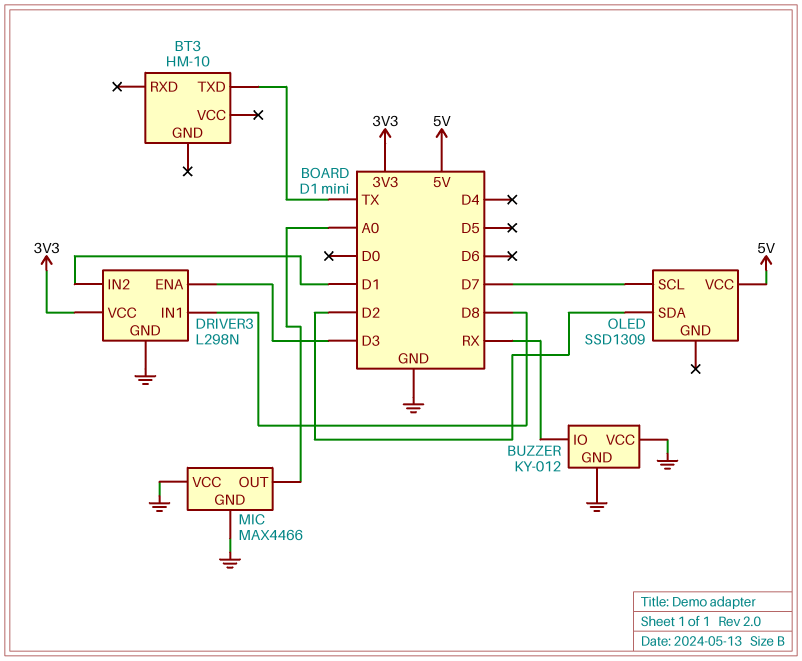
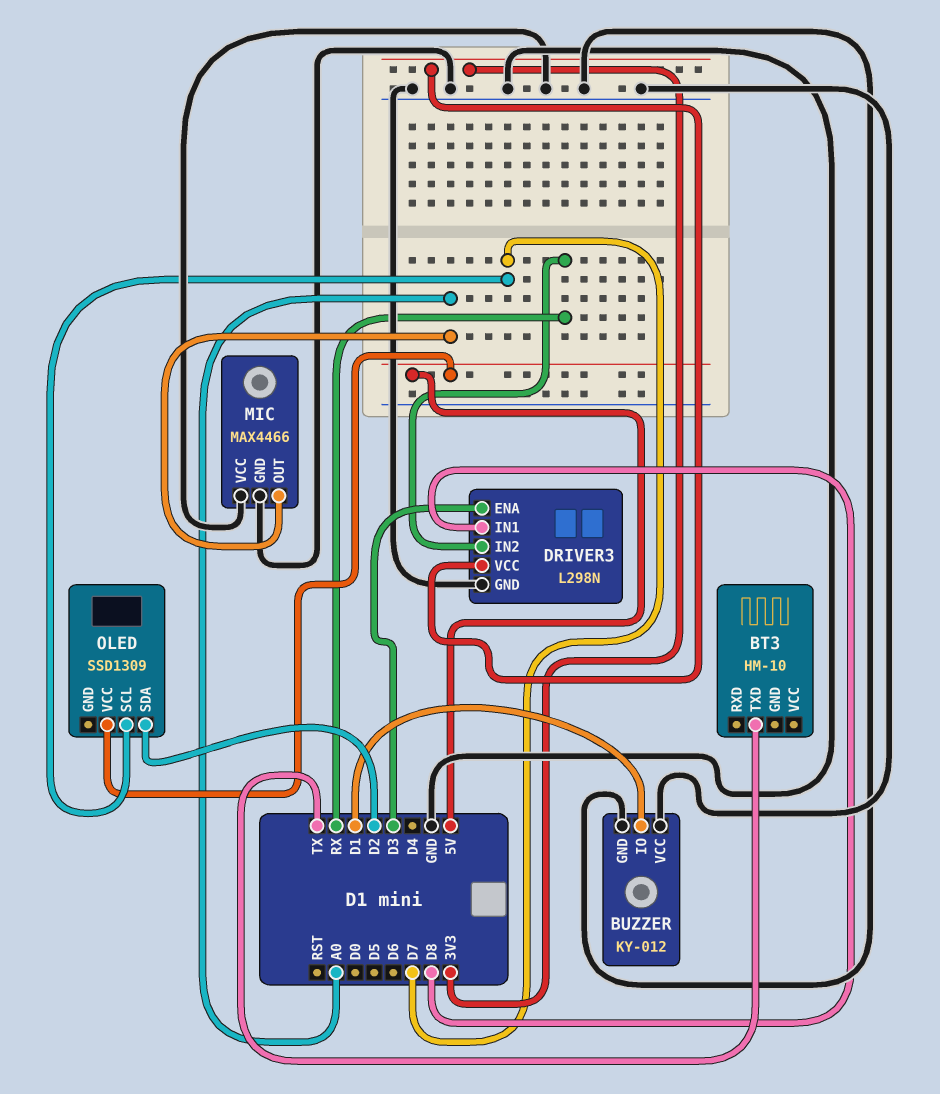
BUZZER pin IO: RX -> D1
DRIVER3 pin IN2: D1 -> RX

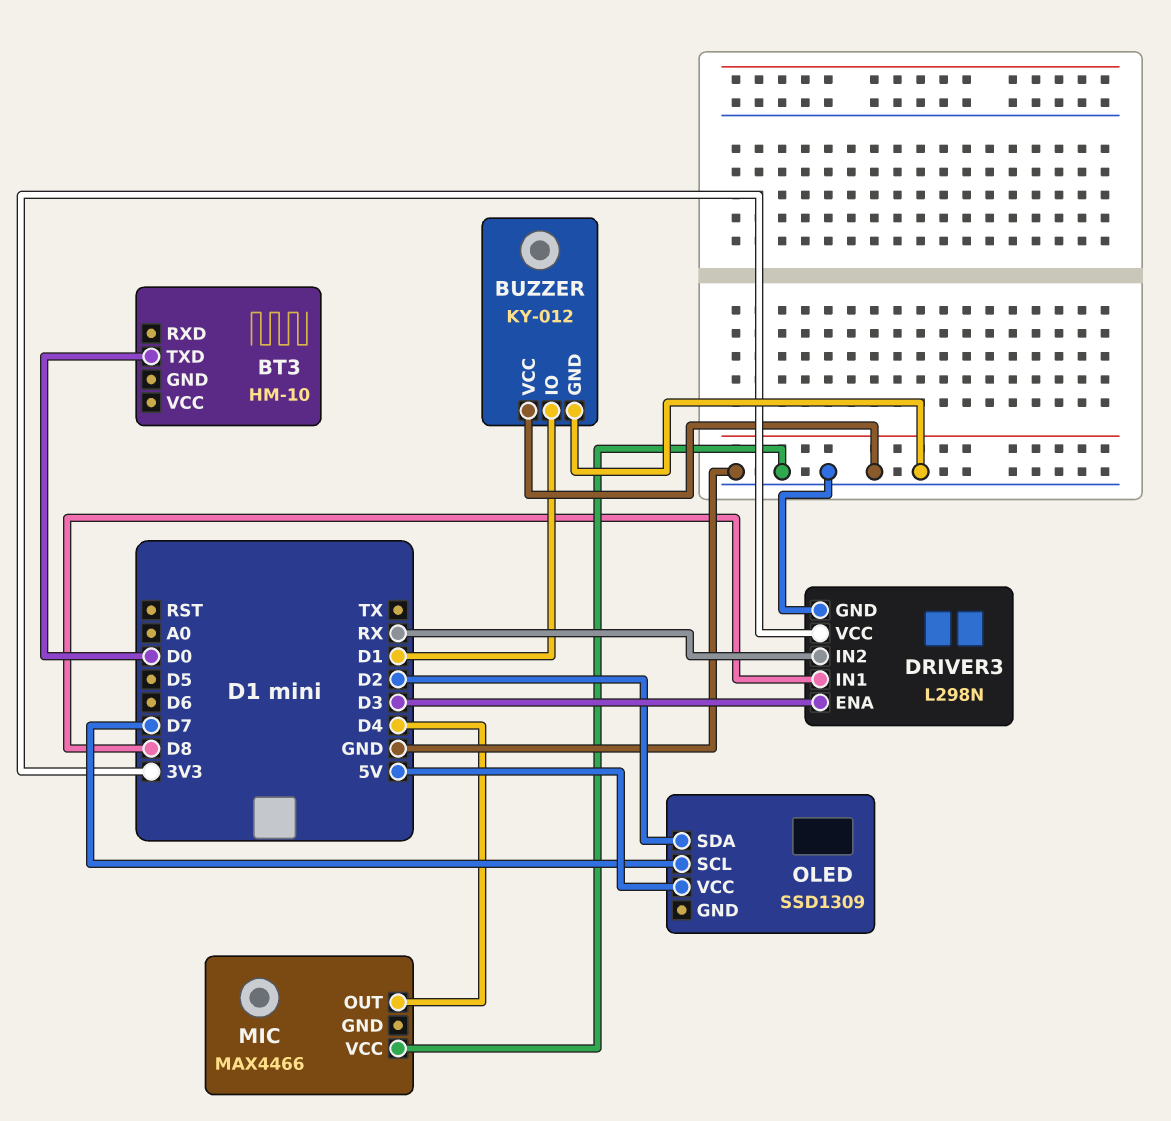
BT3 pin TXD: TX -> D0
MIC pin GND: GND -> none
MIC pin OUT: A0 -> D4

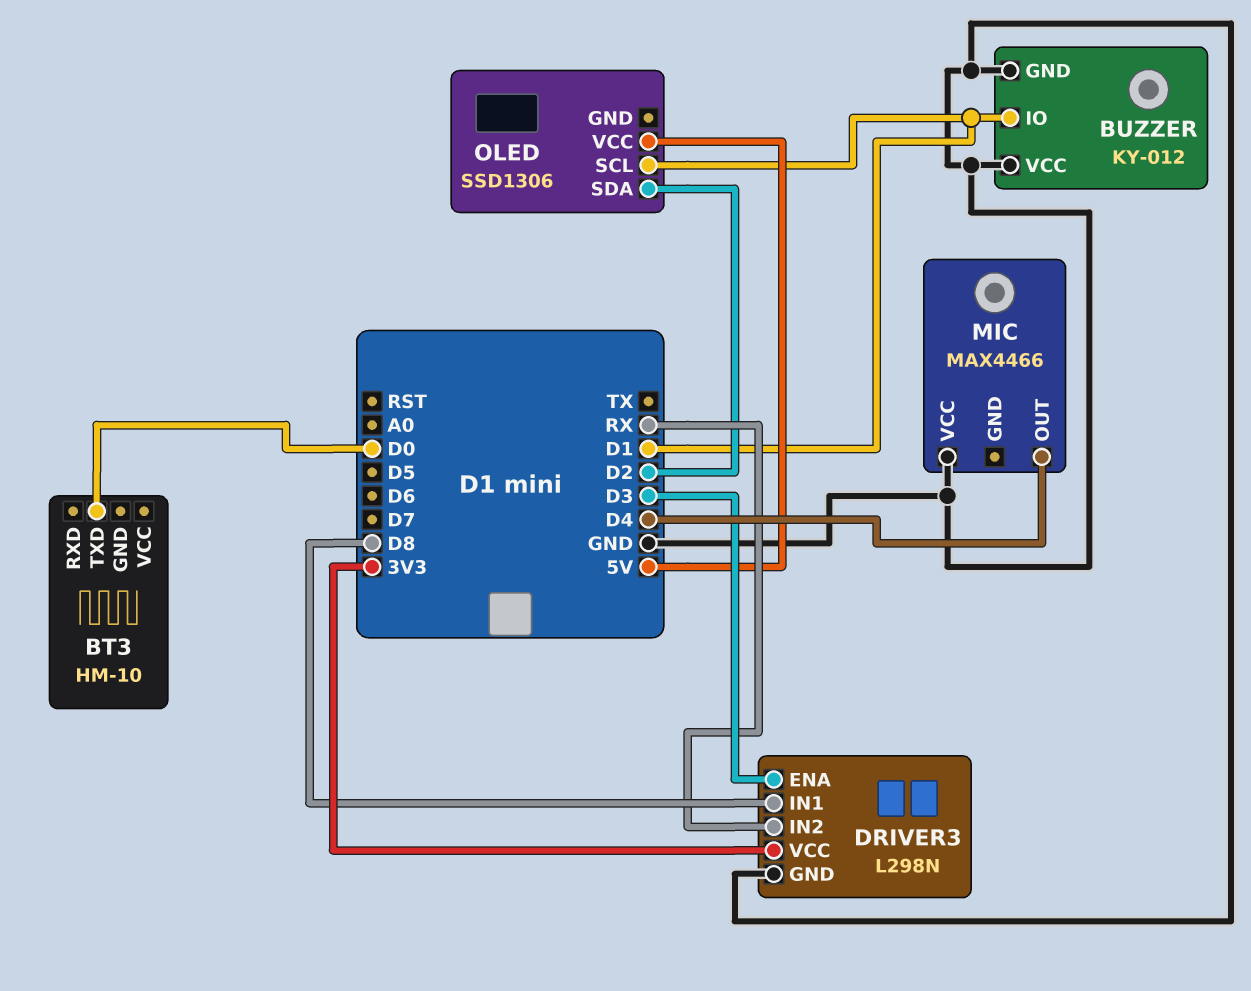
OLED: SSD1309 -> SSD1306
OLED pin SCL: D7 -> D1

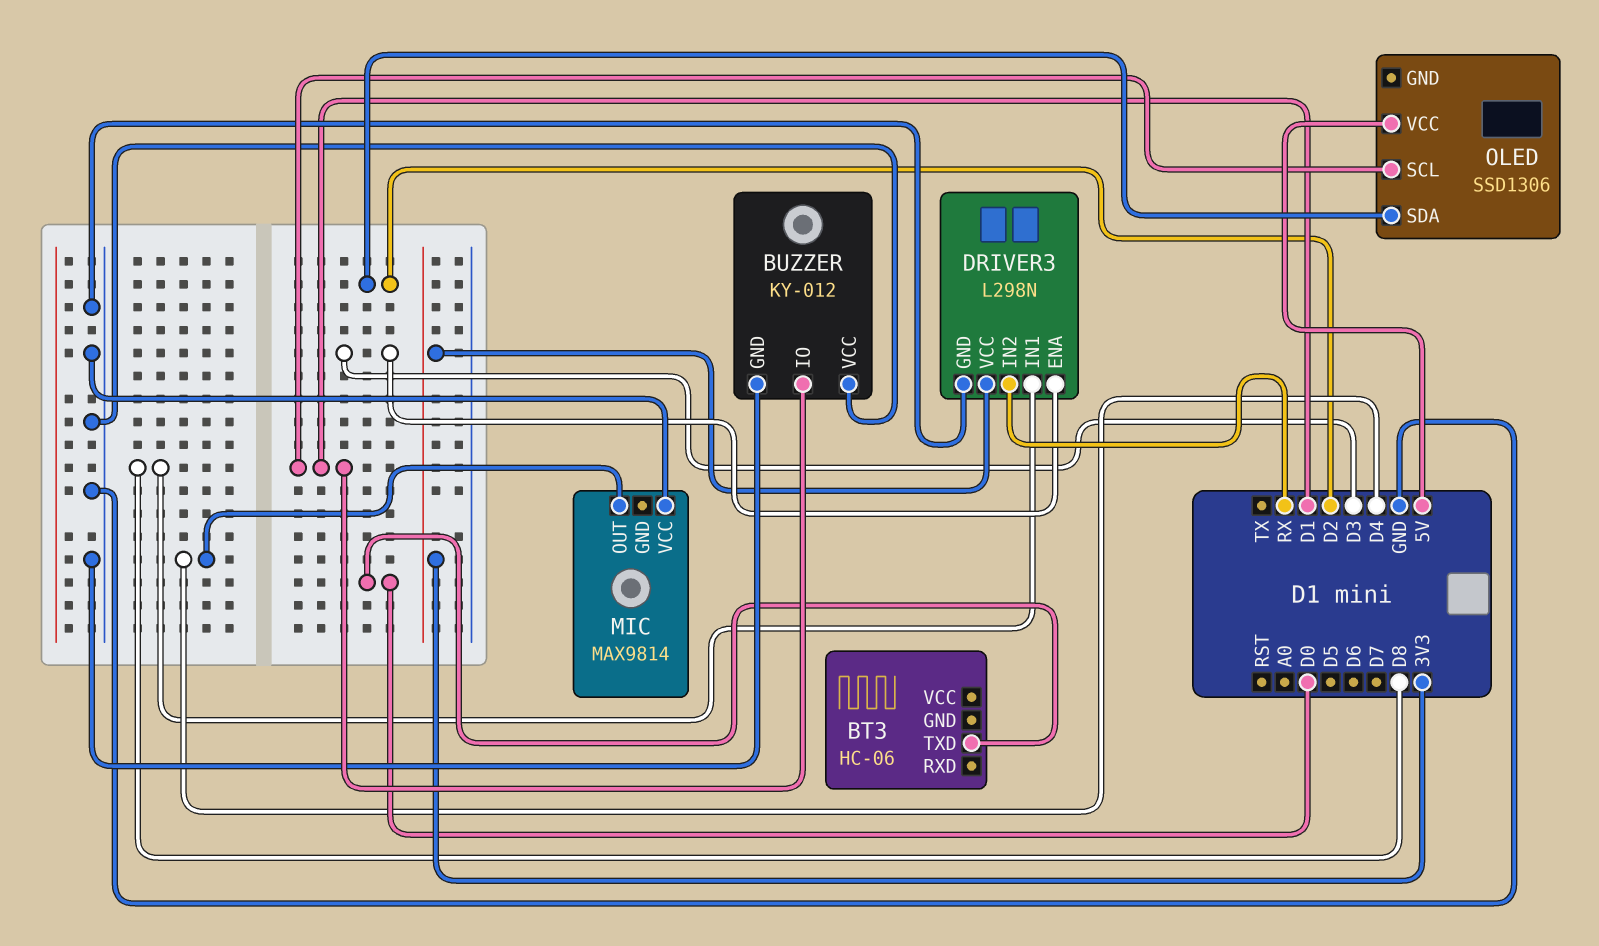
BT3: HM-10 -> HC-06
MIC: MAX4466 -> MAX9814

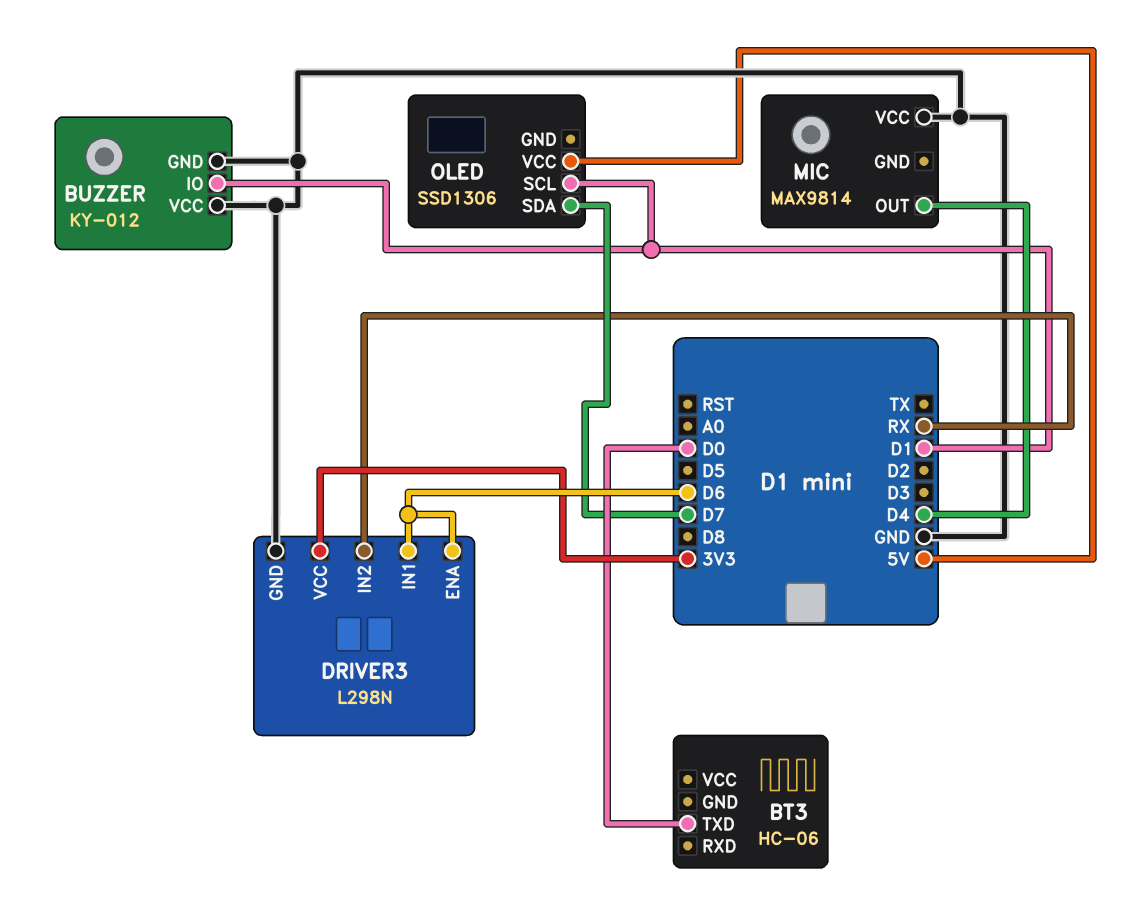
DRIVER3 pin ENA: D3 -> D6
DRIVER3 pin IN1: D8 -> D6
OLED pin SDA: D2 -> D7

